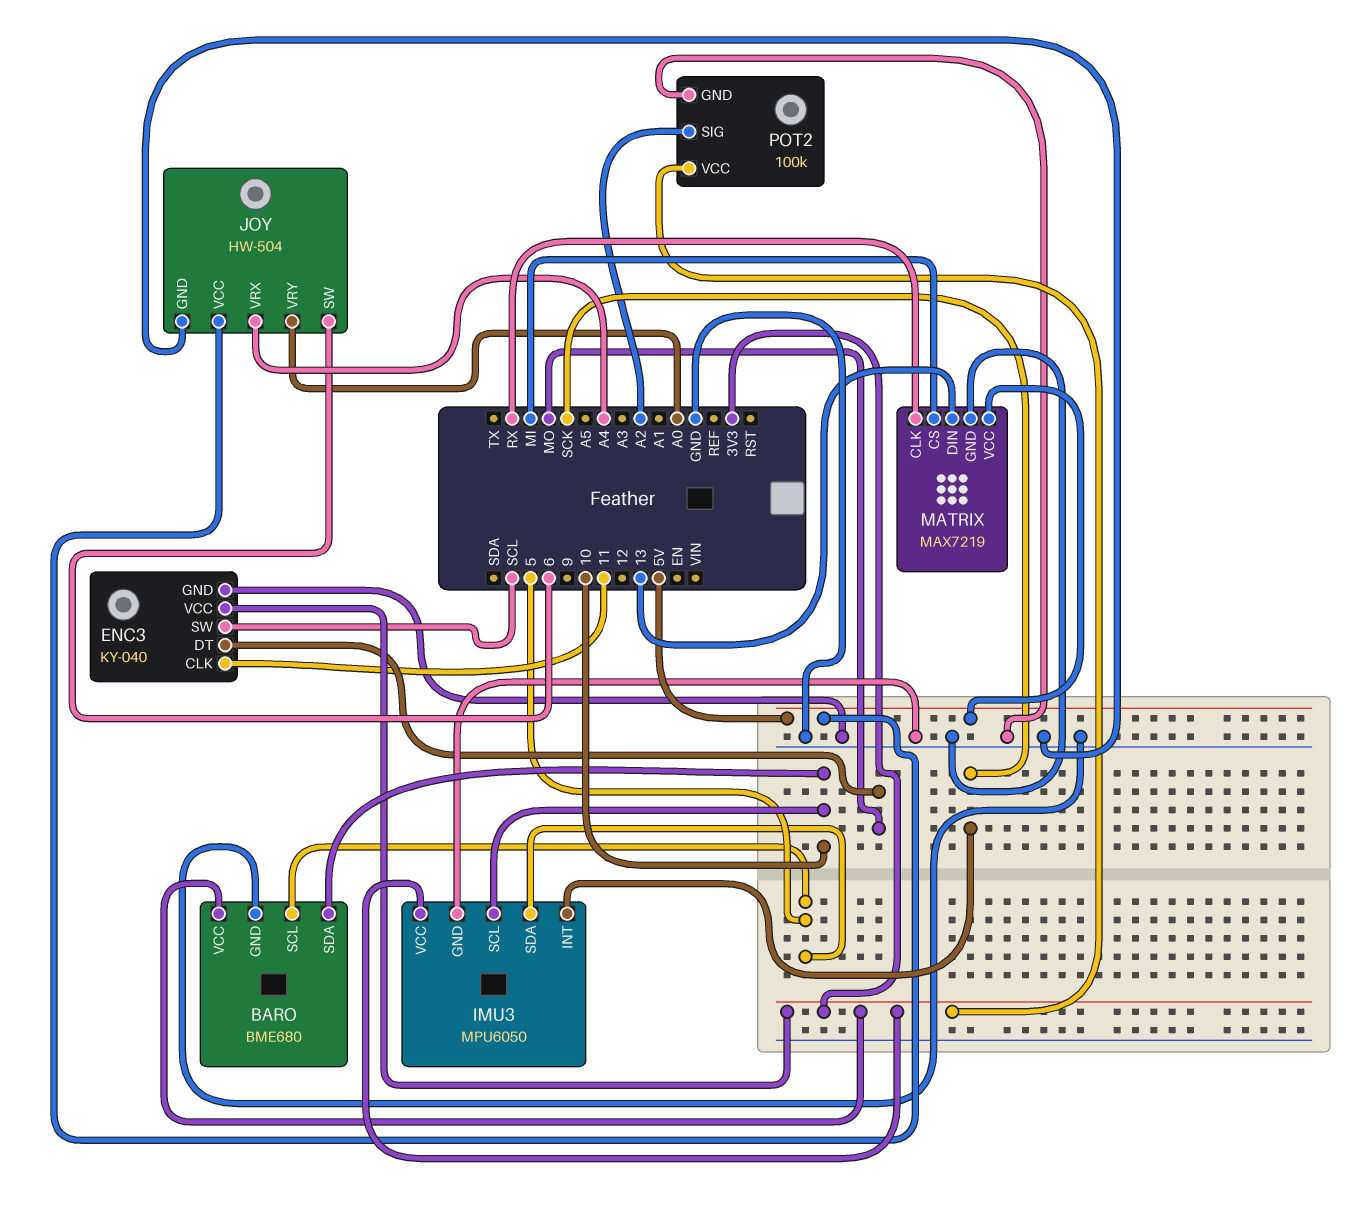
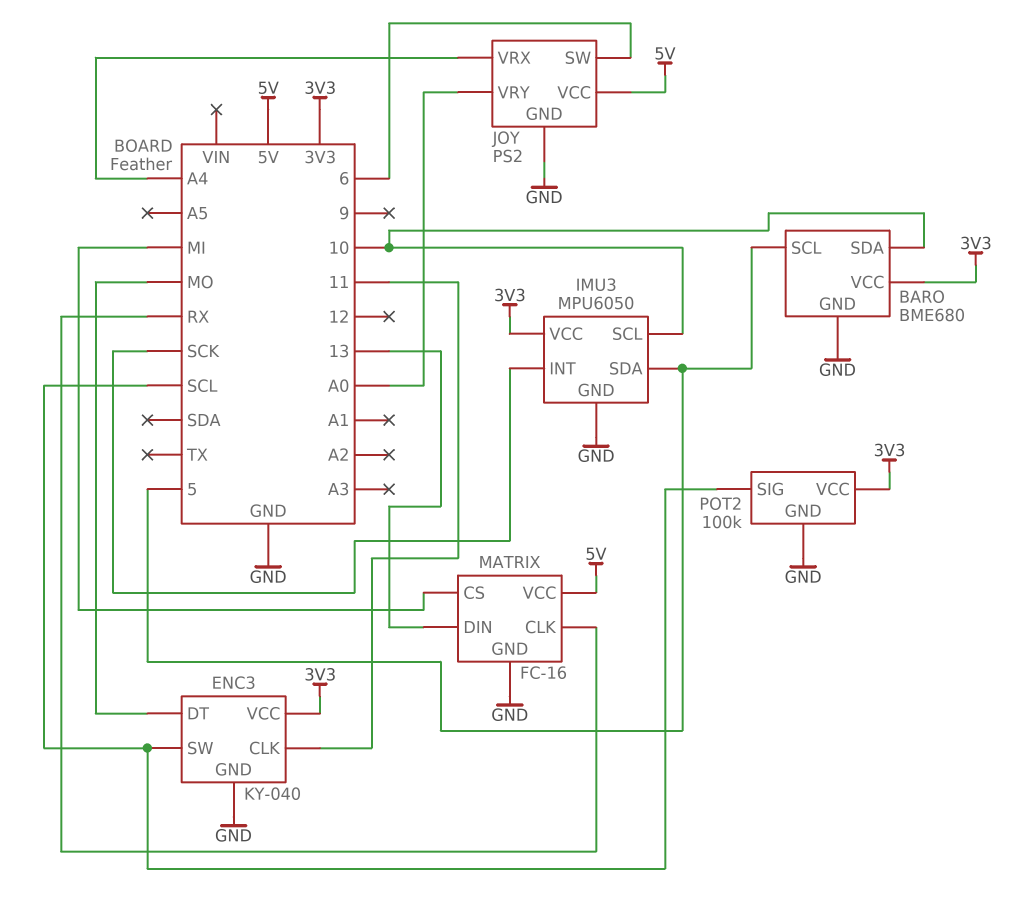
JOY: HW-504 -> PS2
MATRIX: MAX7219 -> FC-16
POT2 pin SIG: A2 -> SCL

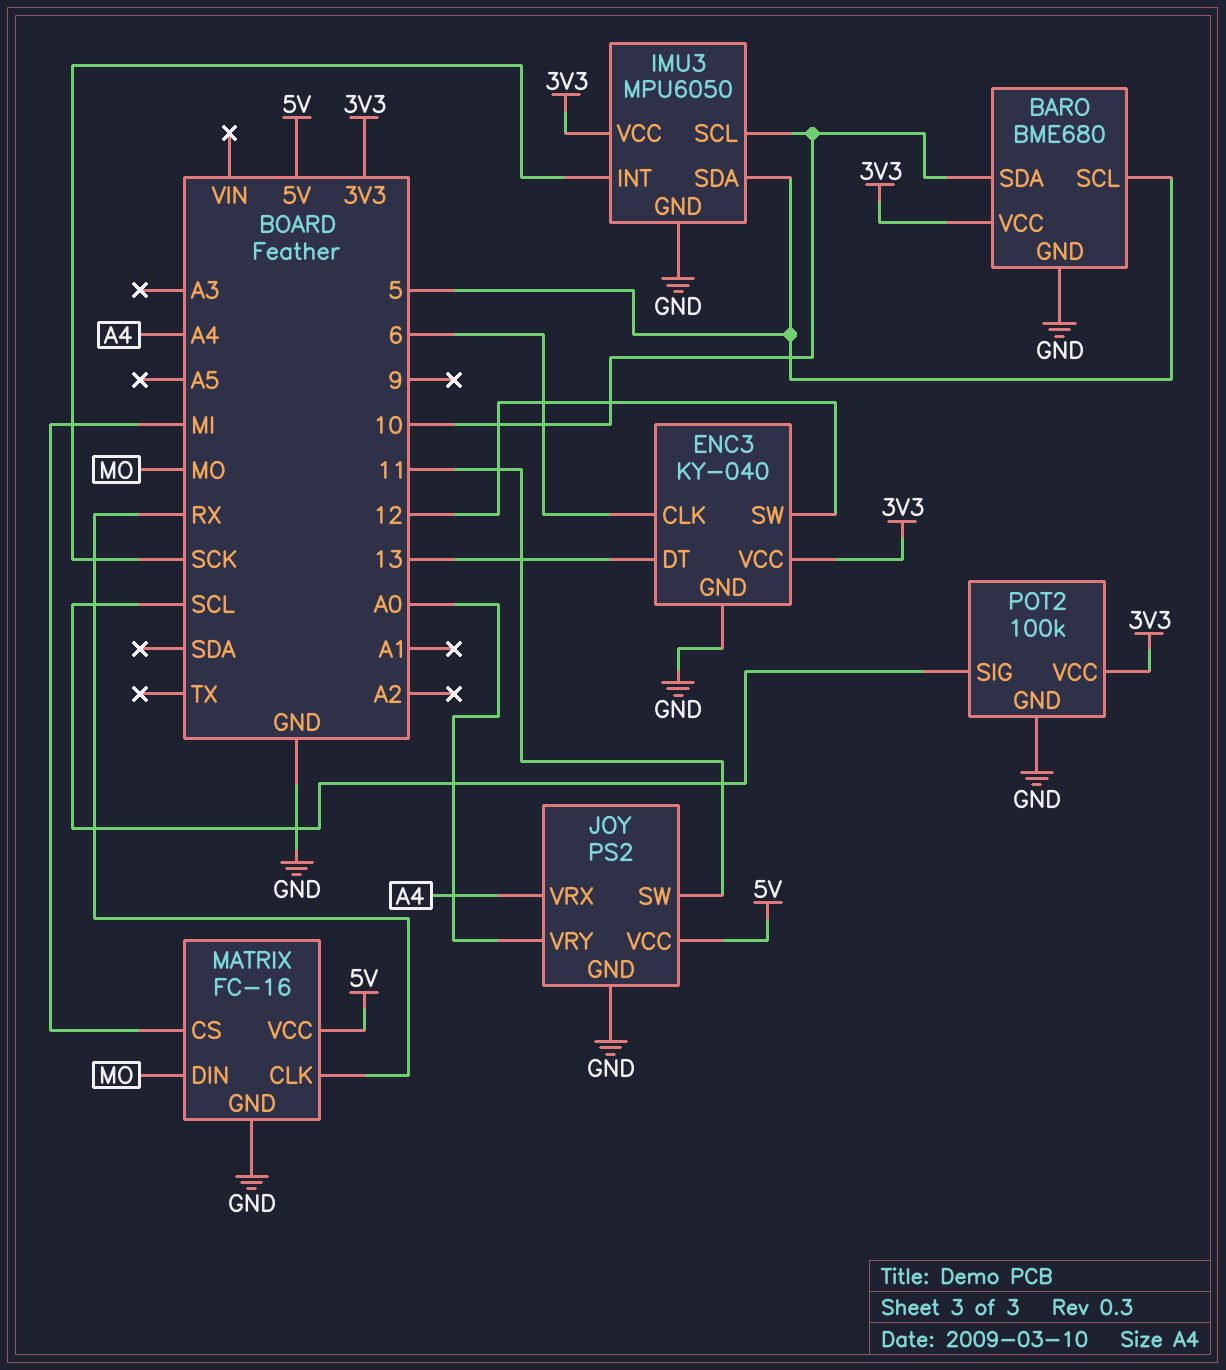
ENC3 pin CLK: 11 -> 6
ENC3 pin DT: MO -> 13
ENC3 pin SW: SCL -> 12
JOY pin SW: 6 -> 11
MATRIX pin DIN: 13 -> MO

